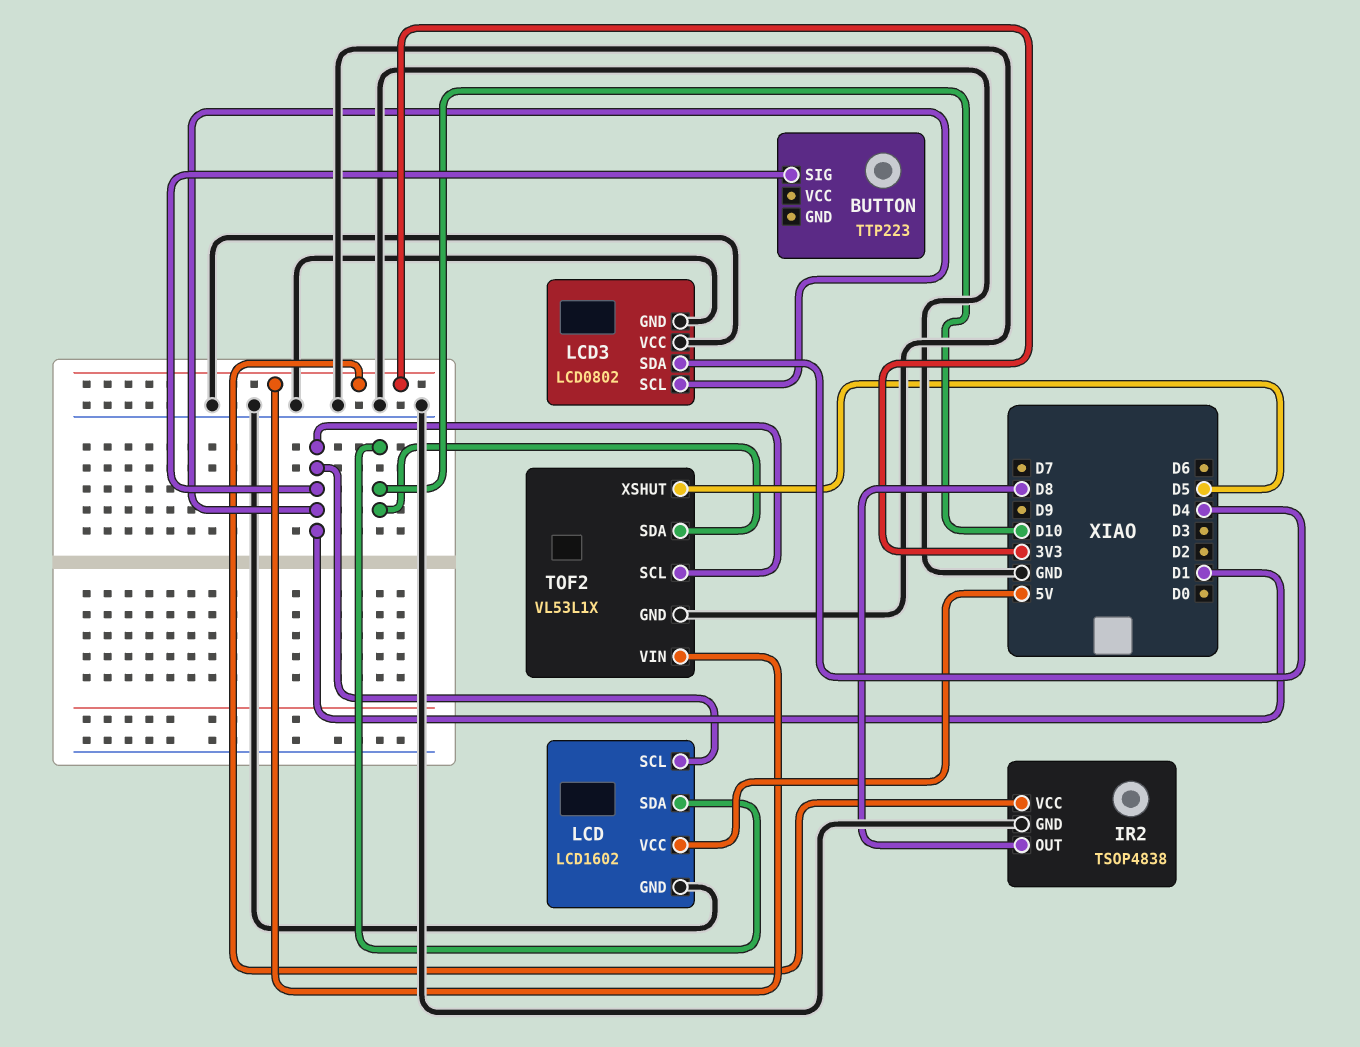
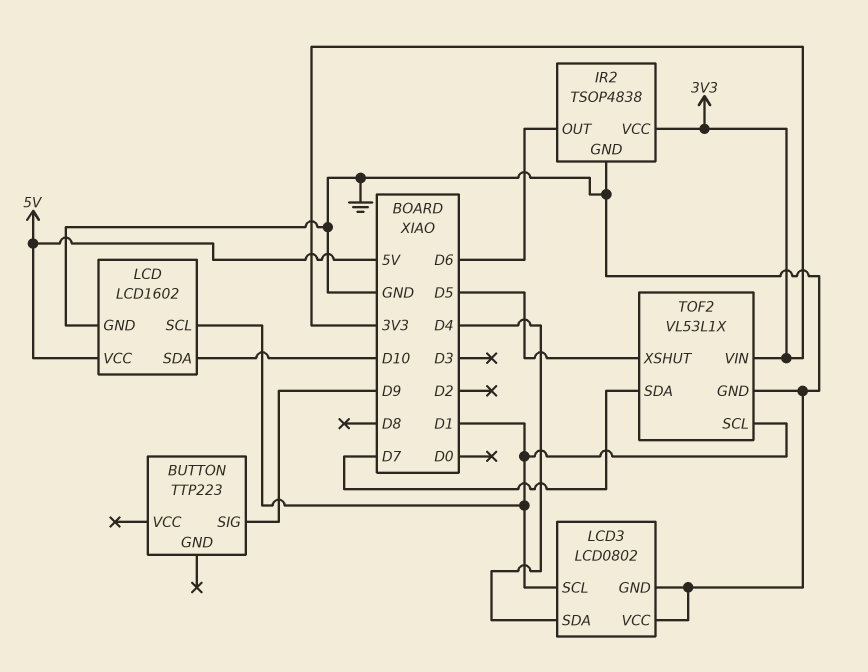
BUTTON pin SIG: D1 -> D9
IR2 pin OUT: D8 -> D6
TOF2 pin SDA: D10 -> D7

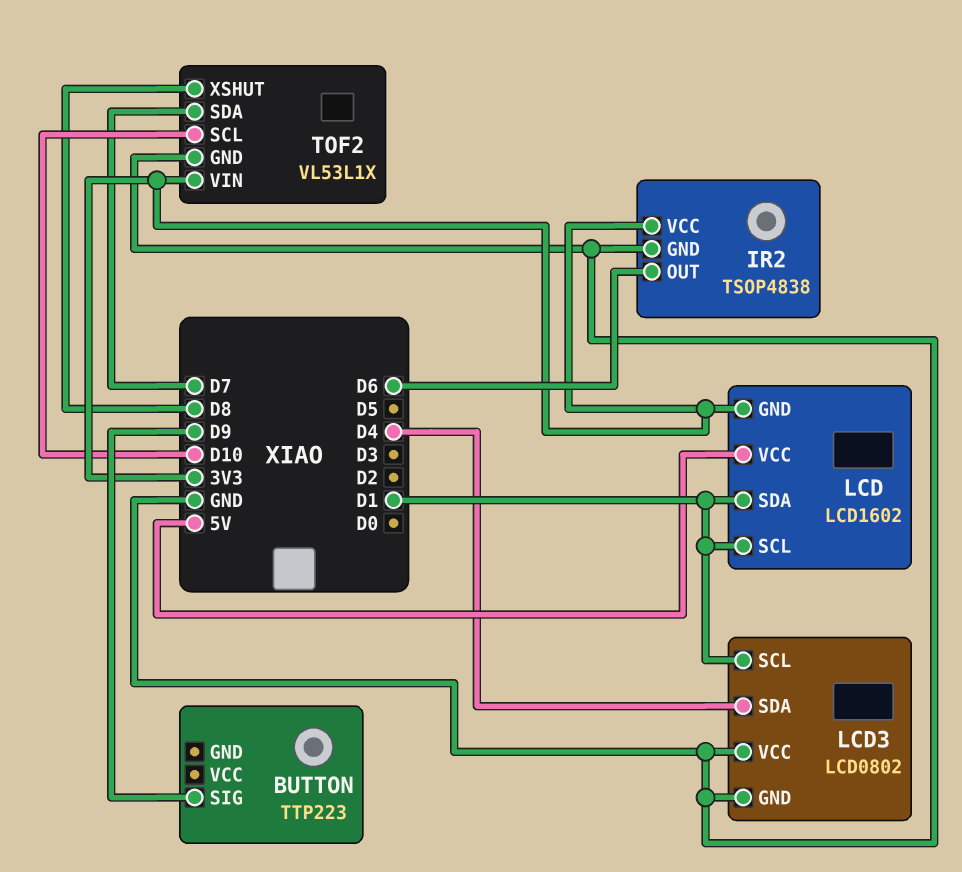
LCD pin GND: GND -> 3V3
LCD pin SDA: D10 -> D1
TOF2 pin SCL: D1 -> D10
TOF2 pin XSHUT: D5 -> D8

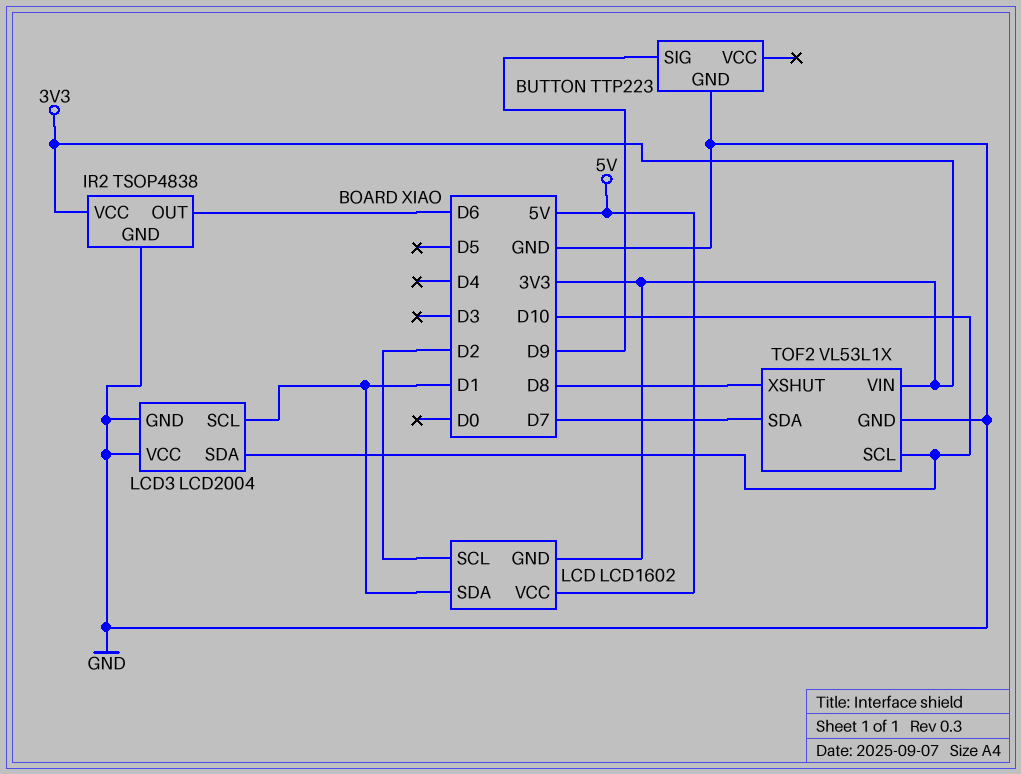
BUTTON pin GND: none -> GND
LCD pin SCL: D1 -> D2
LCD3: LCD0802 -> LCD2004
LCD3 pin SDA: D4 -> D10

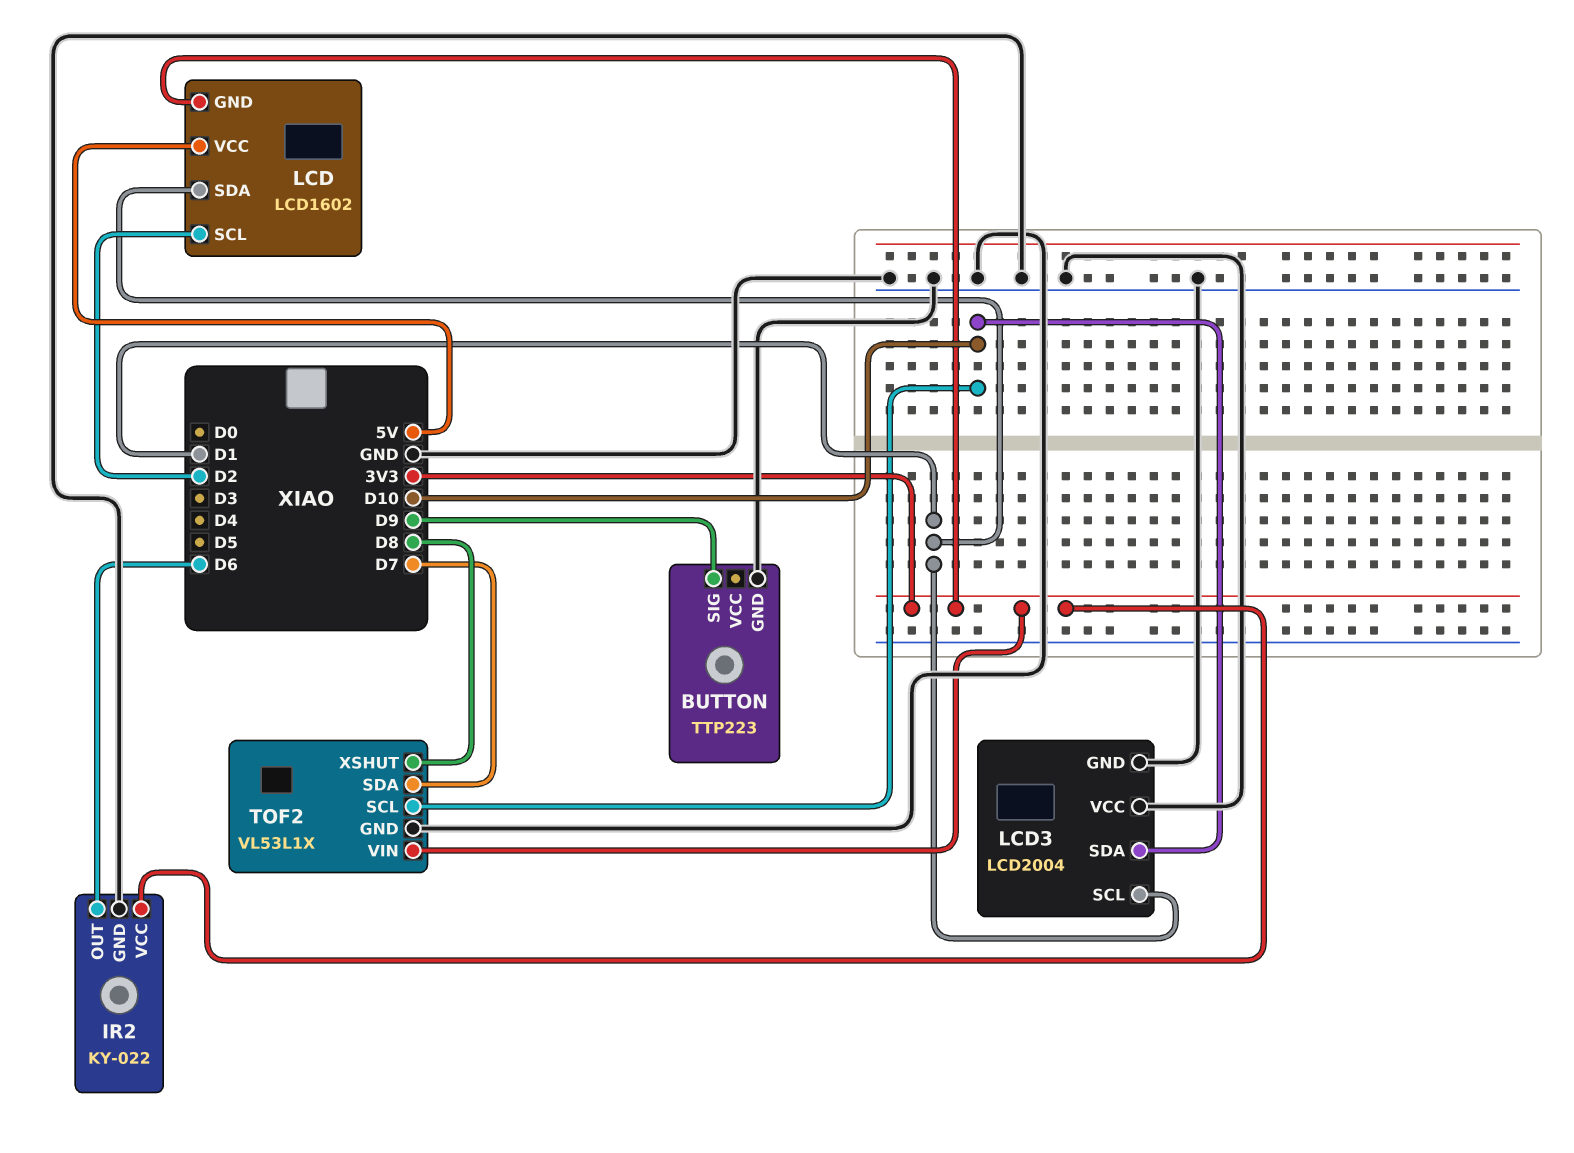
IR2: TSOP4838 -> KY-022

